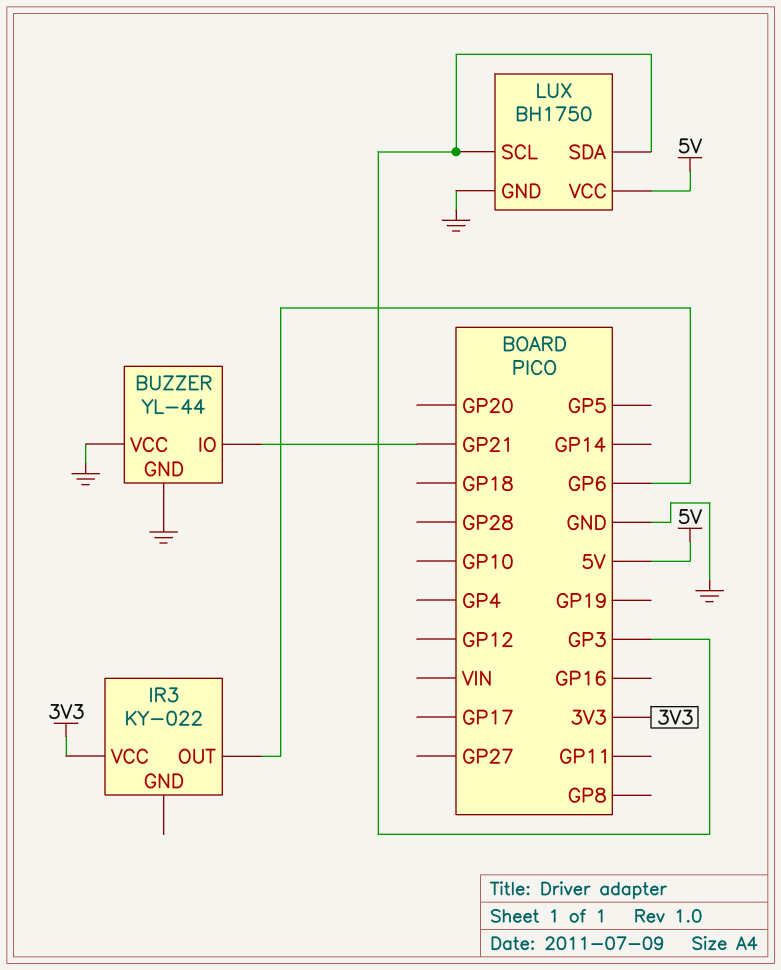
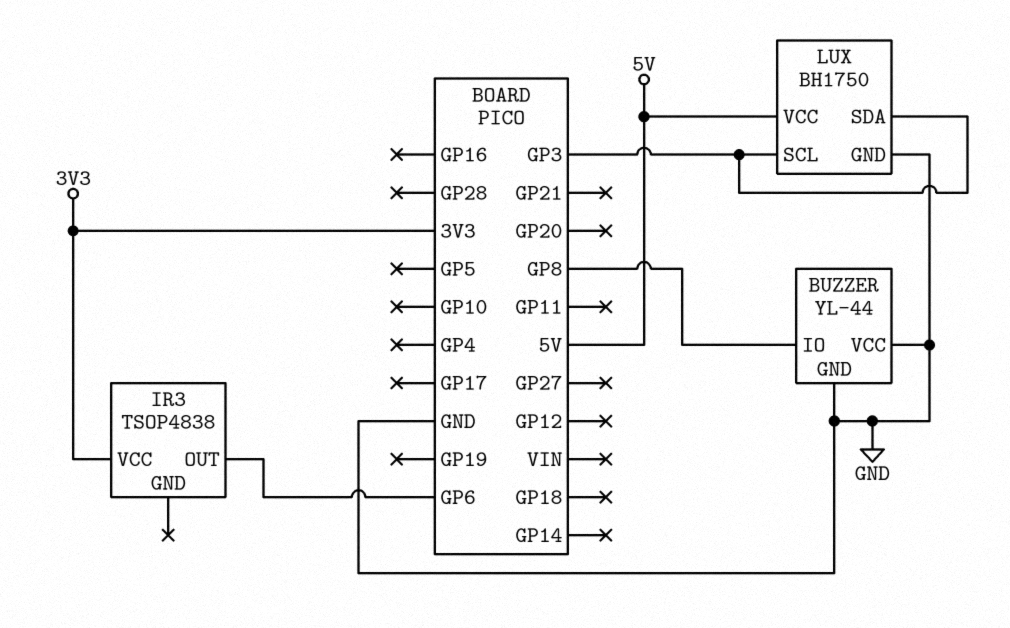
BUZZER pin IO: GP21 -> GP8
IR3: KY-022 -> TSOP4838

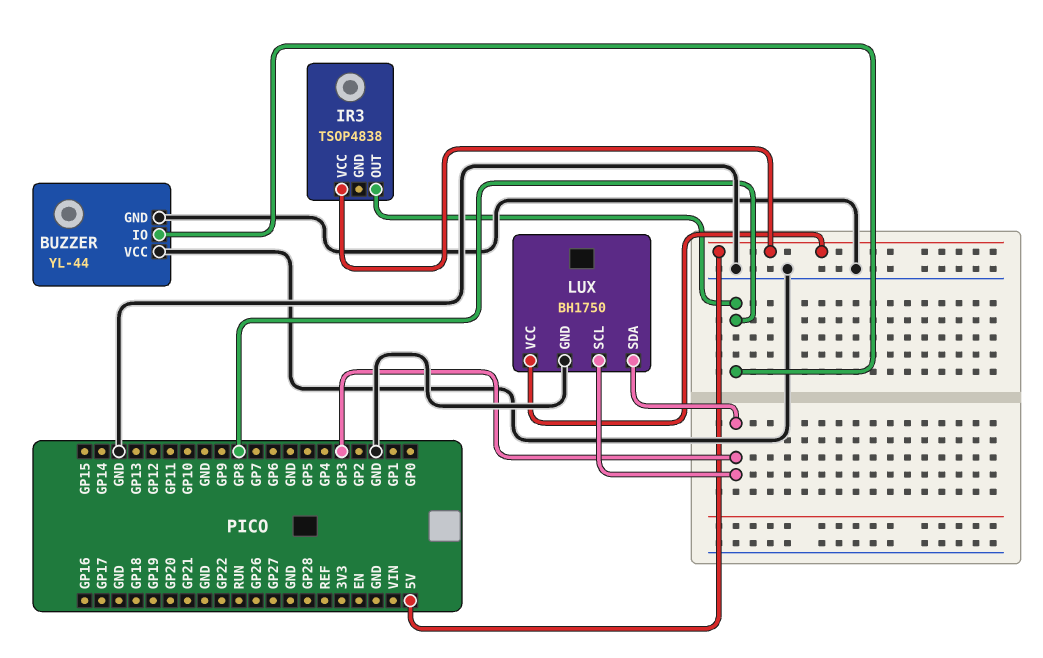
IR3 pin OUT: GP6 -> GP8
IR3 pin VCC: 3V3 -> 5V

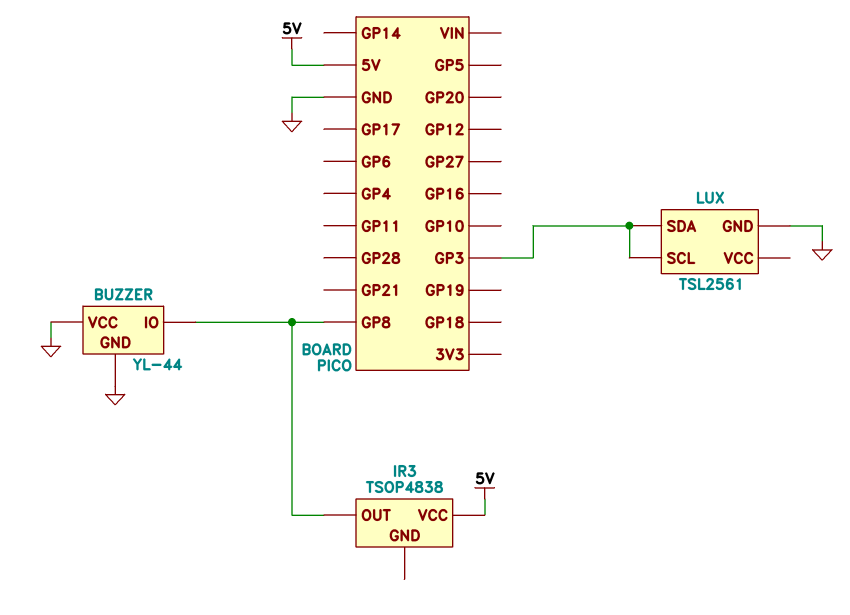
LUX: BH1750 -> TSL2561
LUX pin VCC: 5V -> none

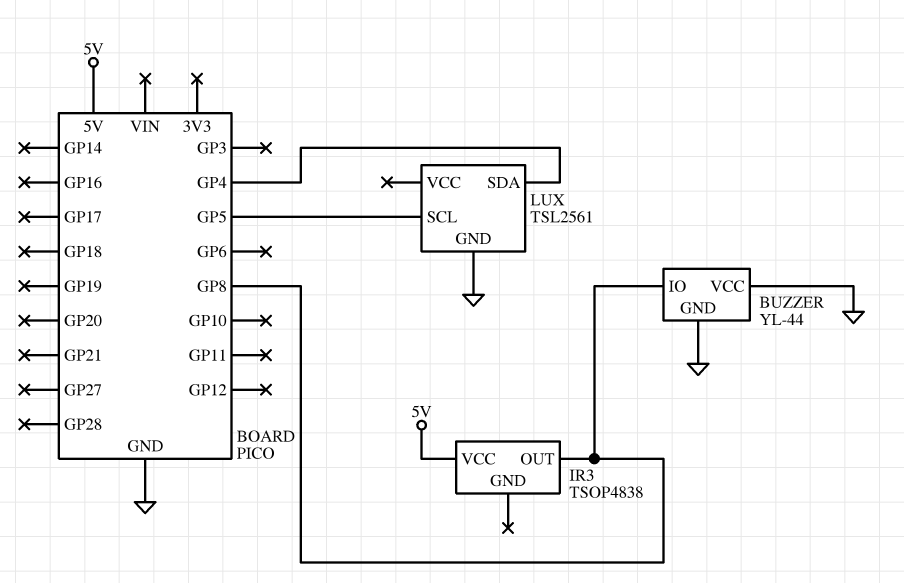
LUX pin SCL: GP3 -> GP5
LUX pin SDA: GP3 -> GP4

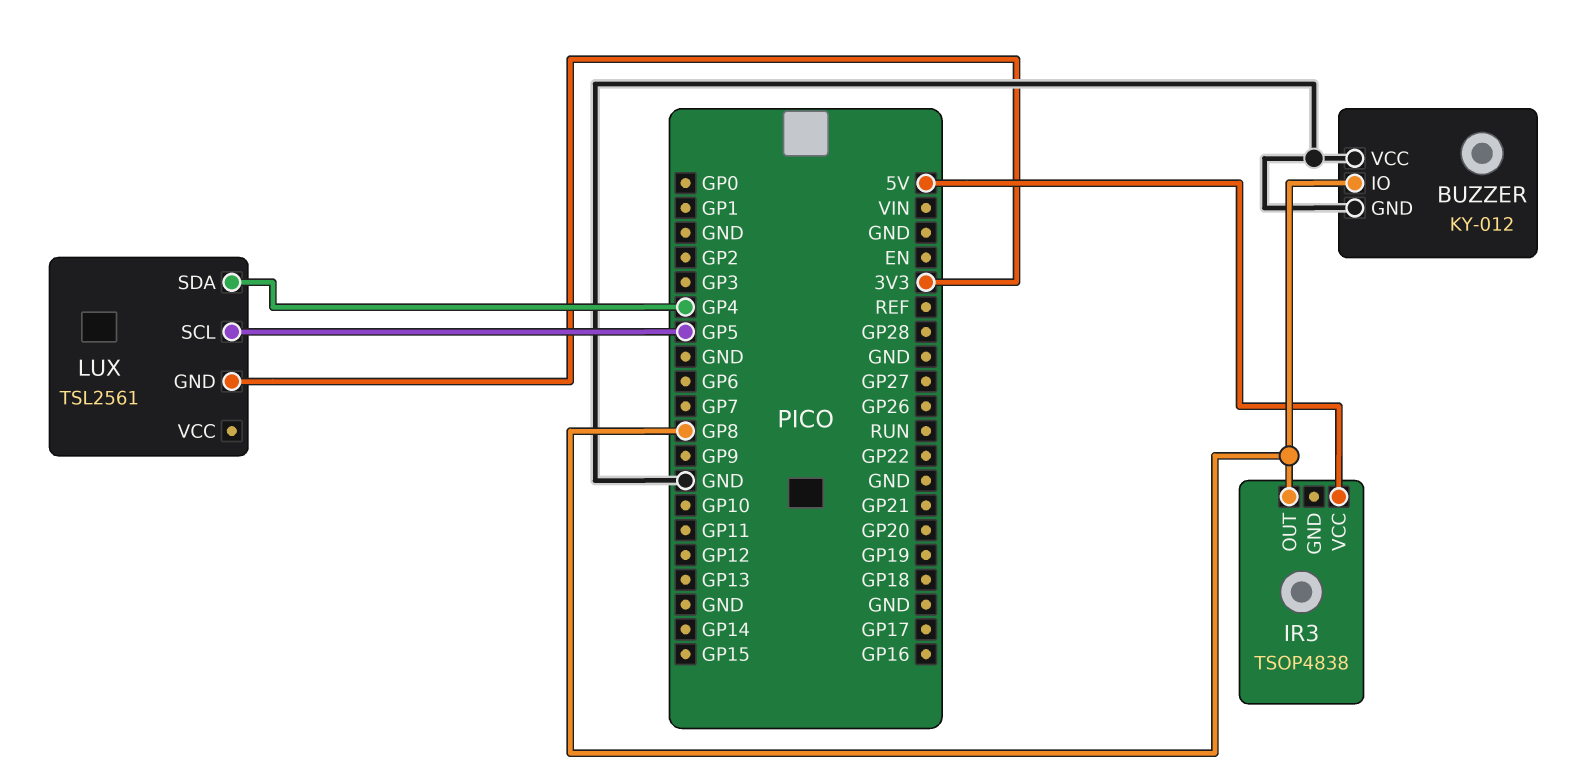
BUZZER: YL-44 -> KY-012
LUX pin GND: GND -> 3V3

